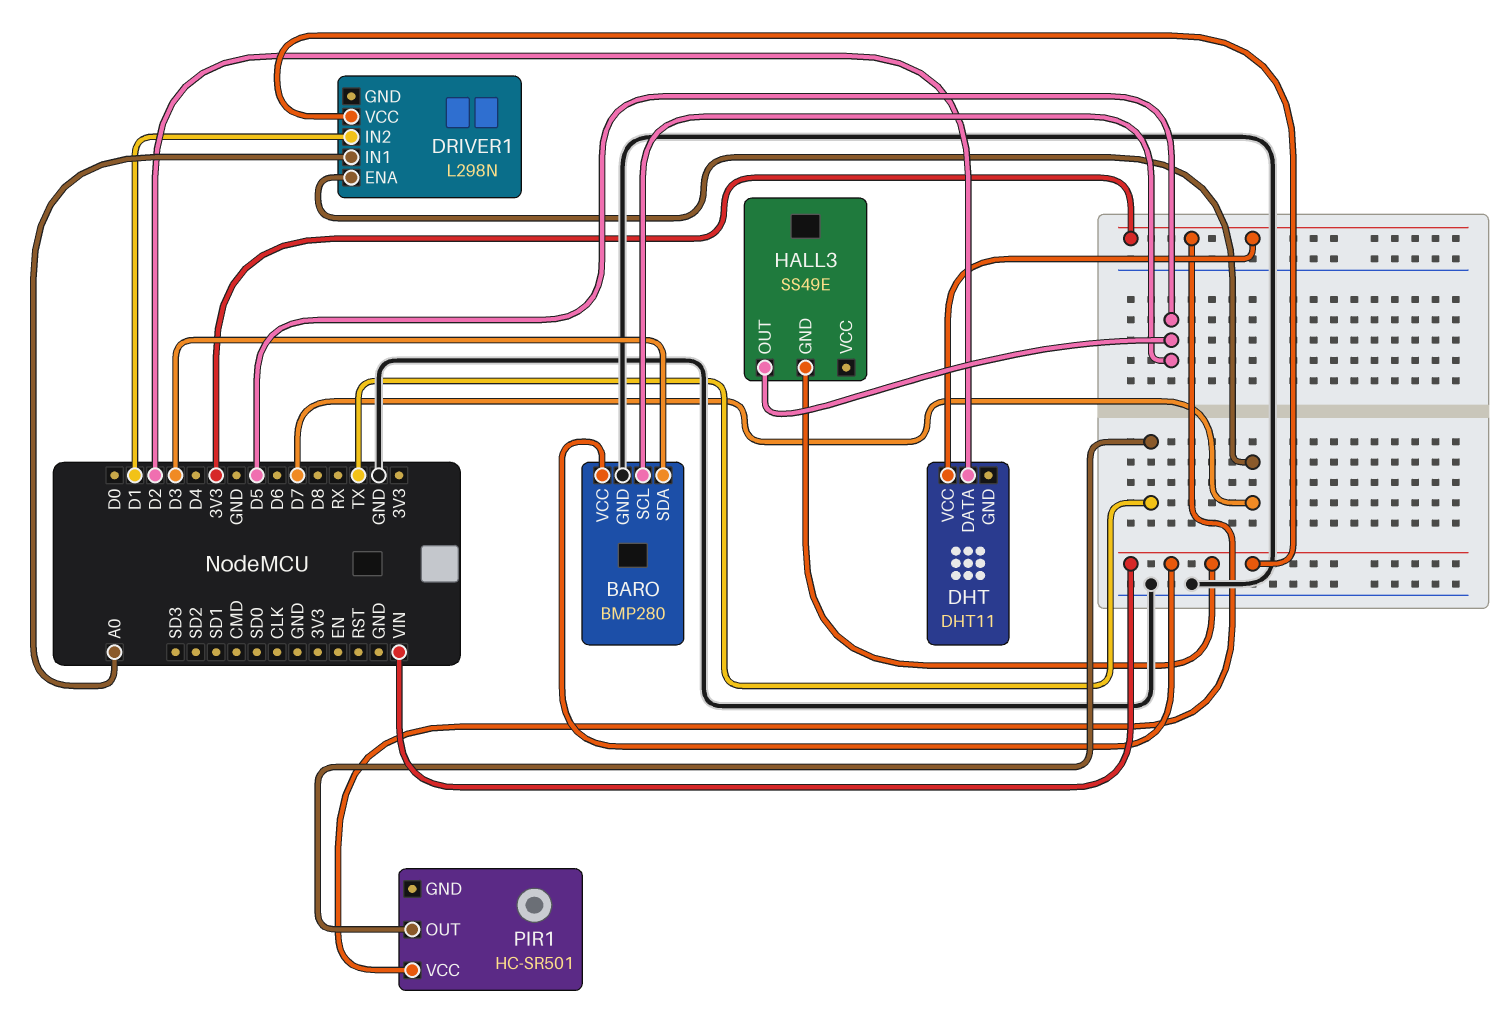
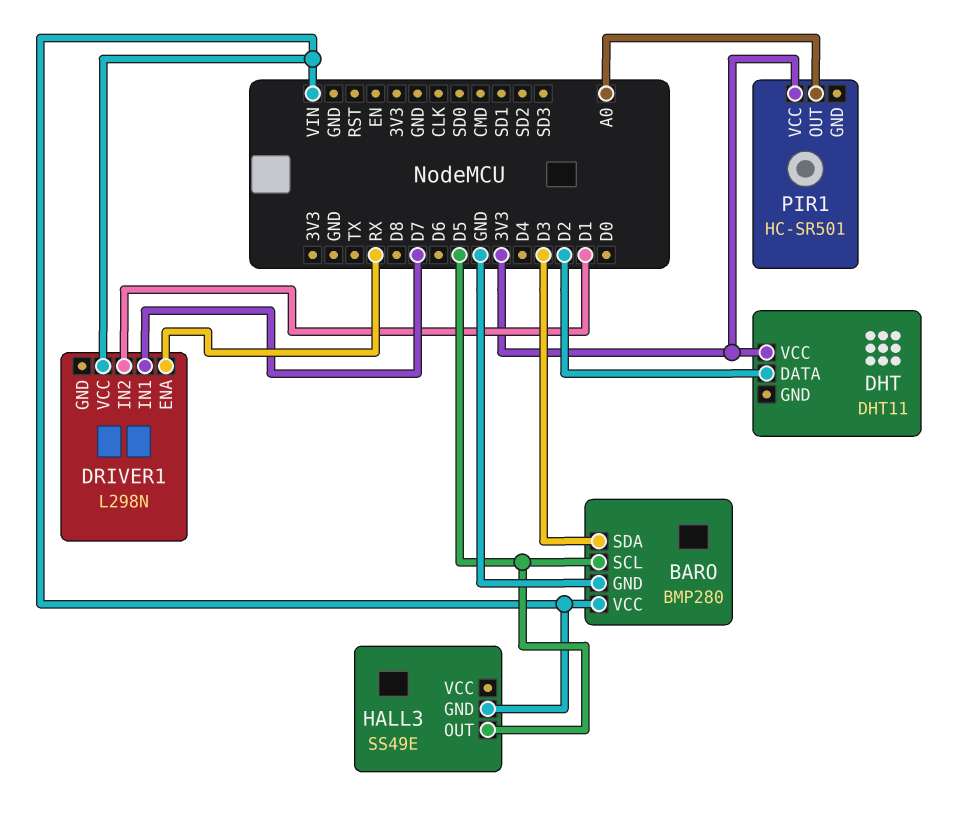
DRIVER1 pin ENA: D7 -> RX
DRIVER1 pin IN1: A0 -> D7
PIR1 pin OUT: TX -> A0

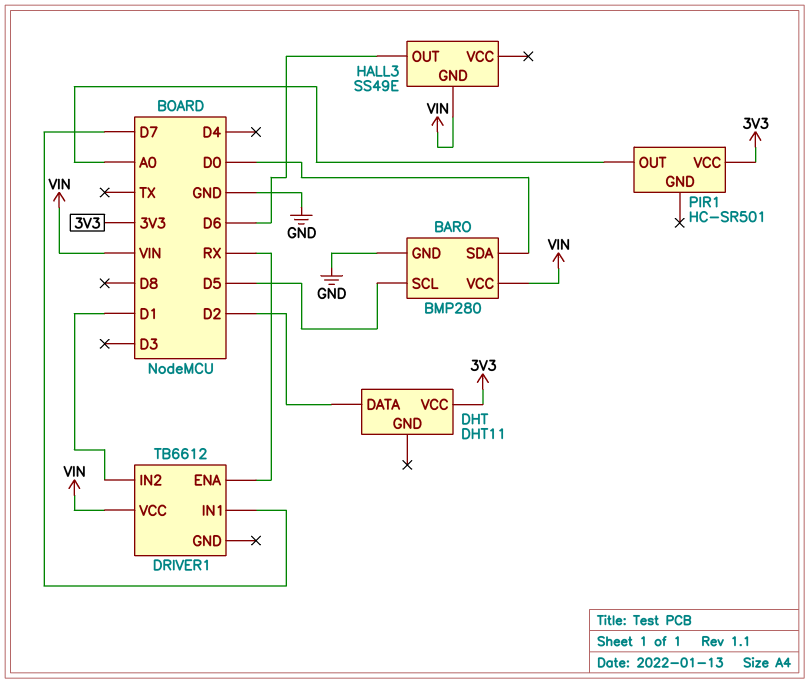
BARO pin SDA: D3 -> D0
DRIVER1: L298N -> TB6612
HALL3 pin OUT: D5 -> D6

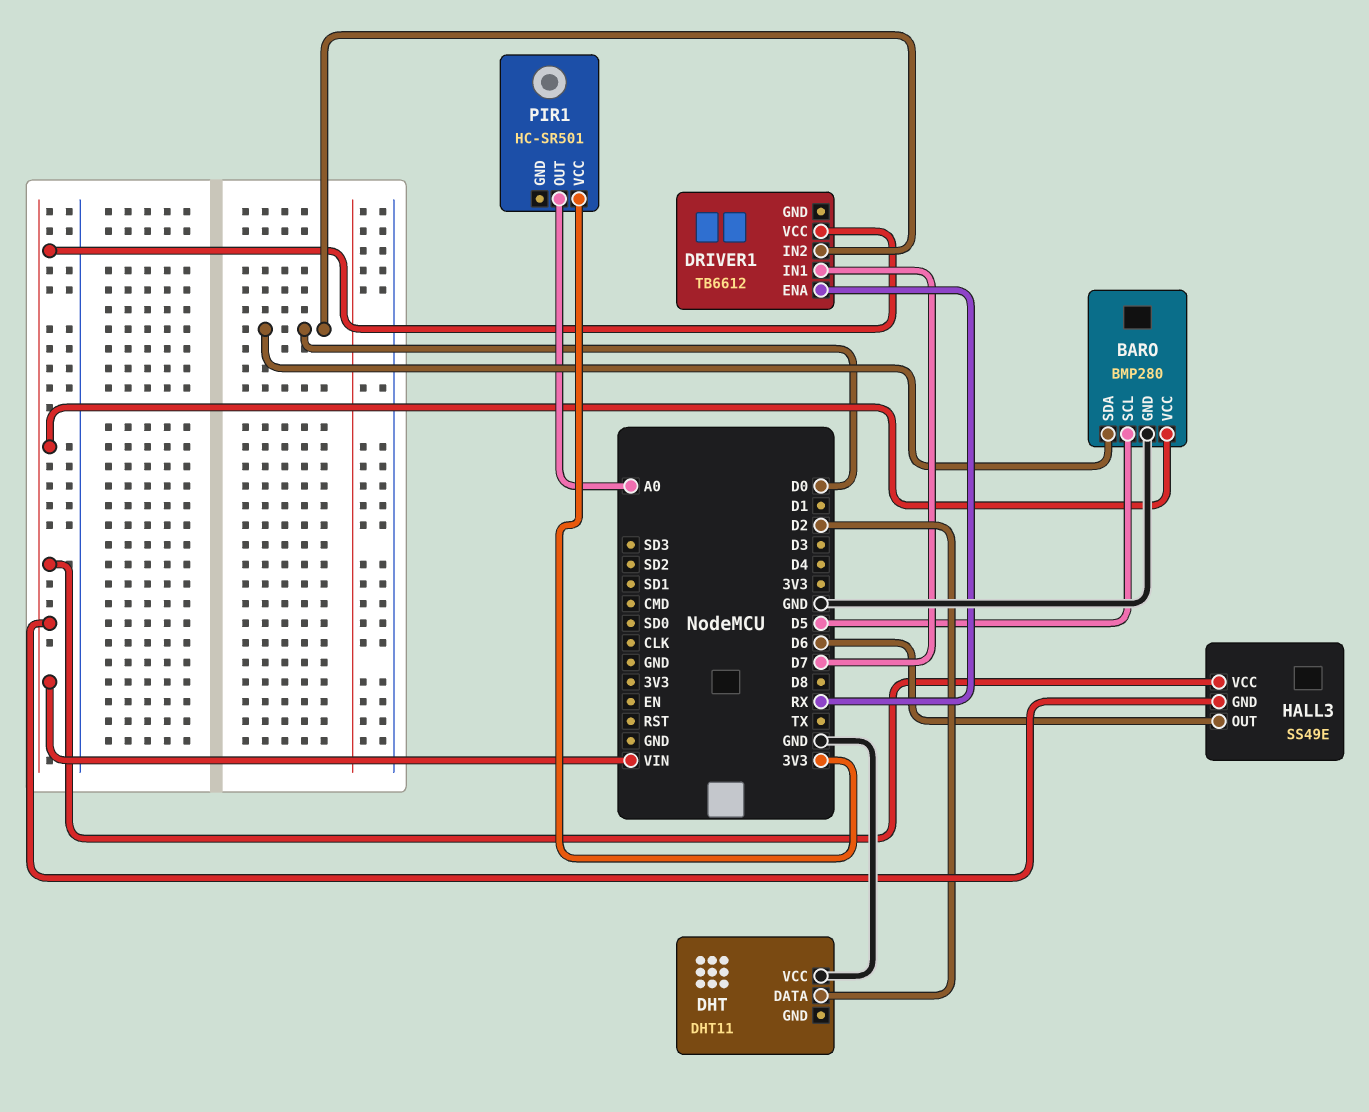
DHT pin VCC: 3V3 -> GND
DRIVER1 pin IN2: D1 -> D0
HALL3 pin VCC: none -> VIN

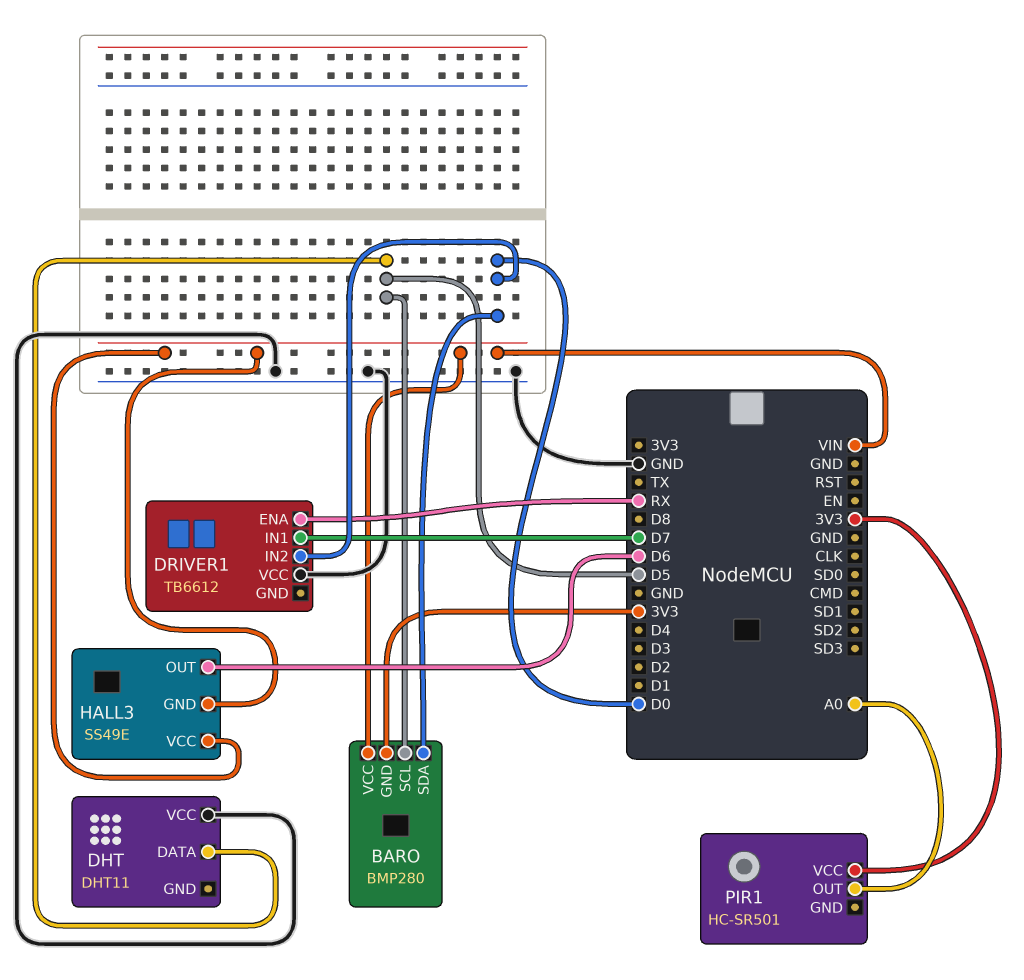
BARO pin GND: GND -> 3V3
DHT pin DATA: D2 -> D5
DRIVER1 pin VCC: VIN -> GND

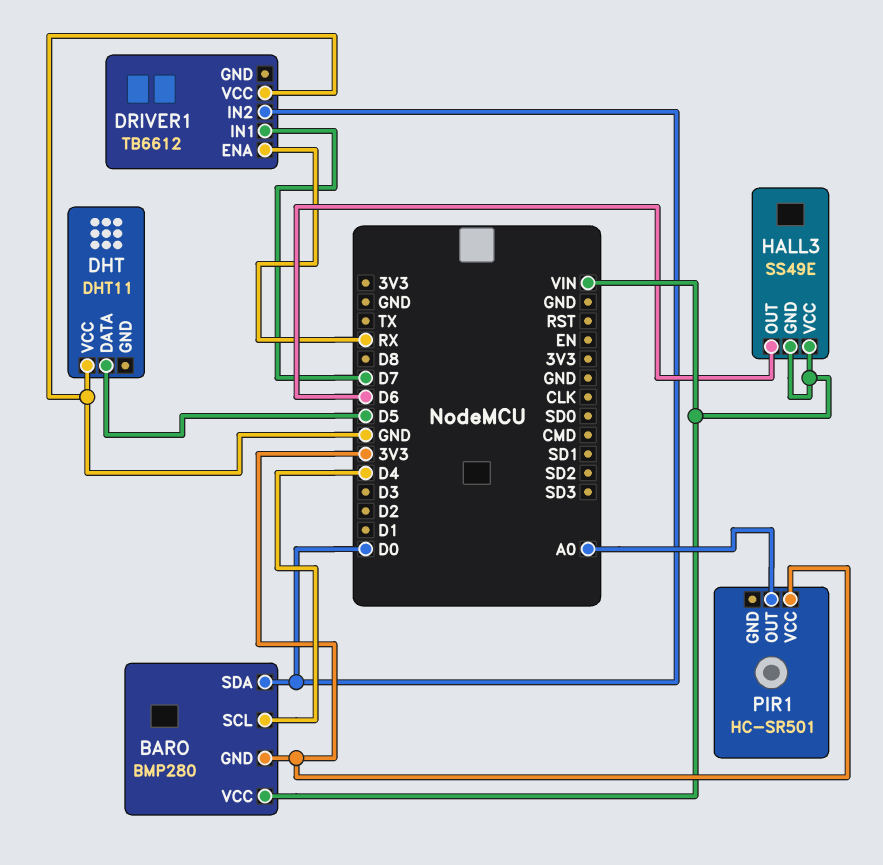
BARO pin SCL: D5 -> D4

